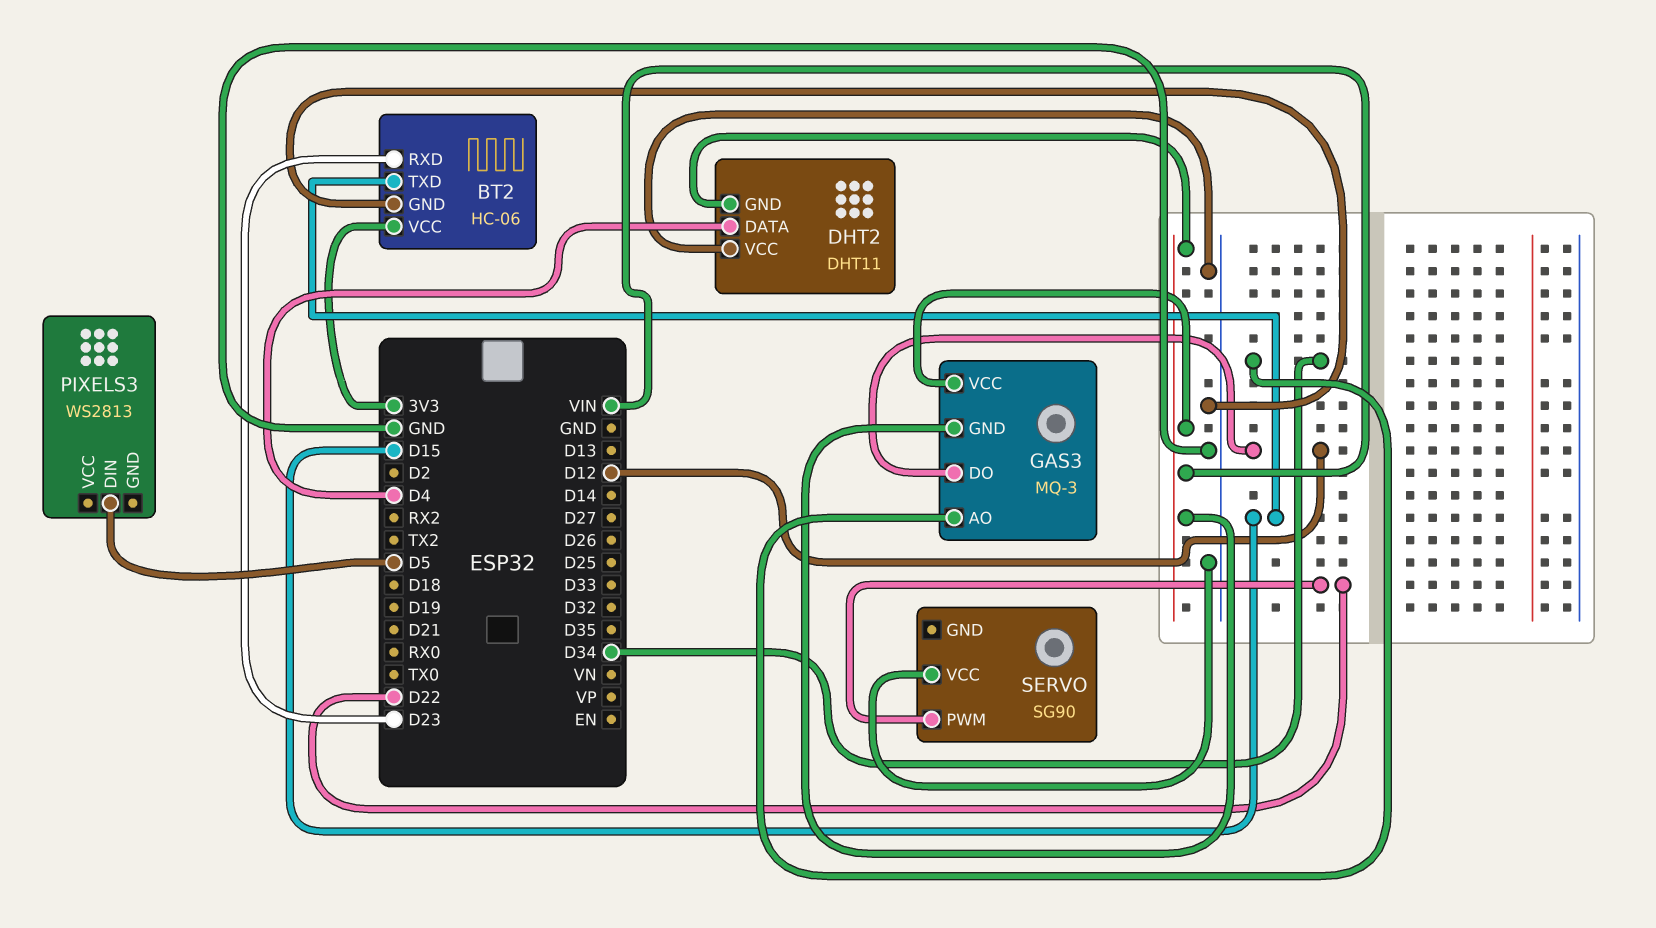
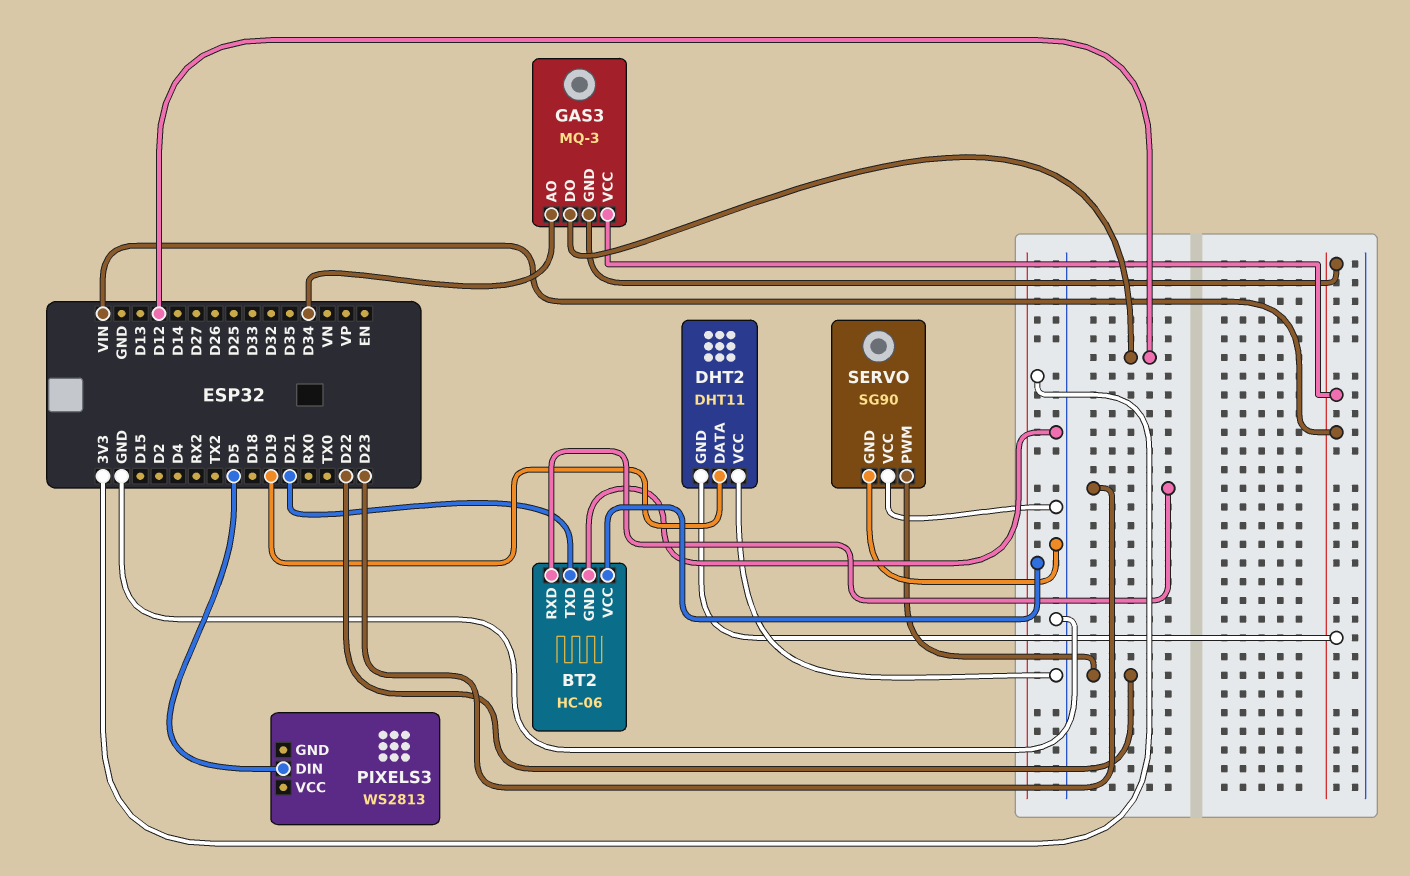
BT2 pin TXD: D15 -> D21
DHT2 pin DATA: D4 -> D19
SERVO pin GND: none -> GND

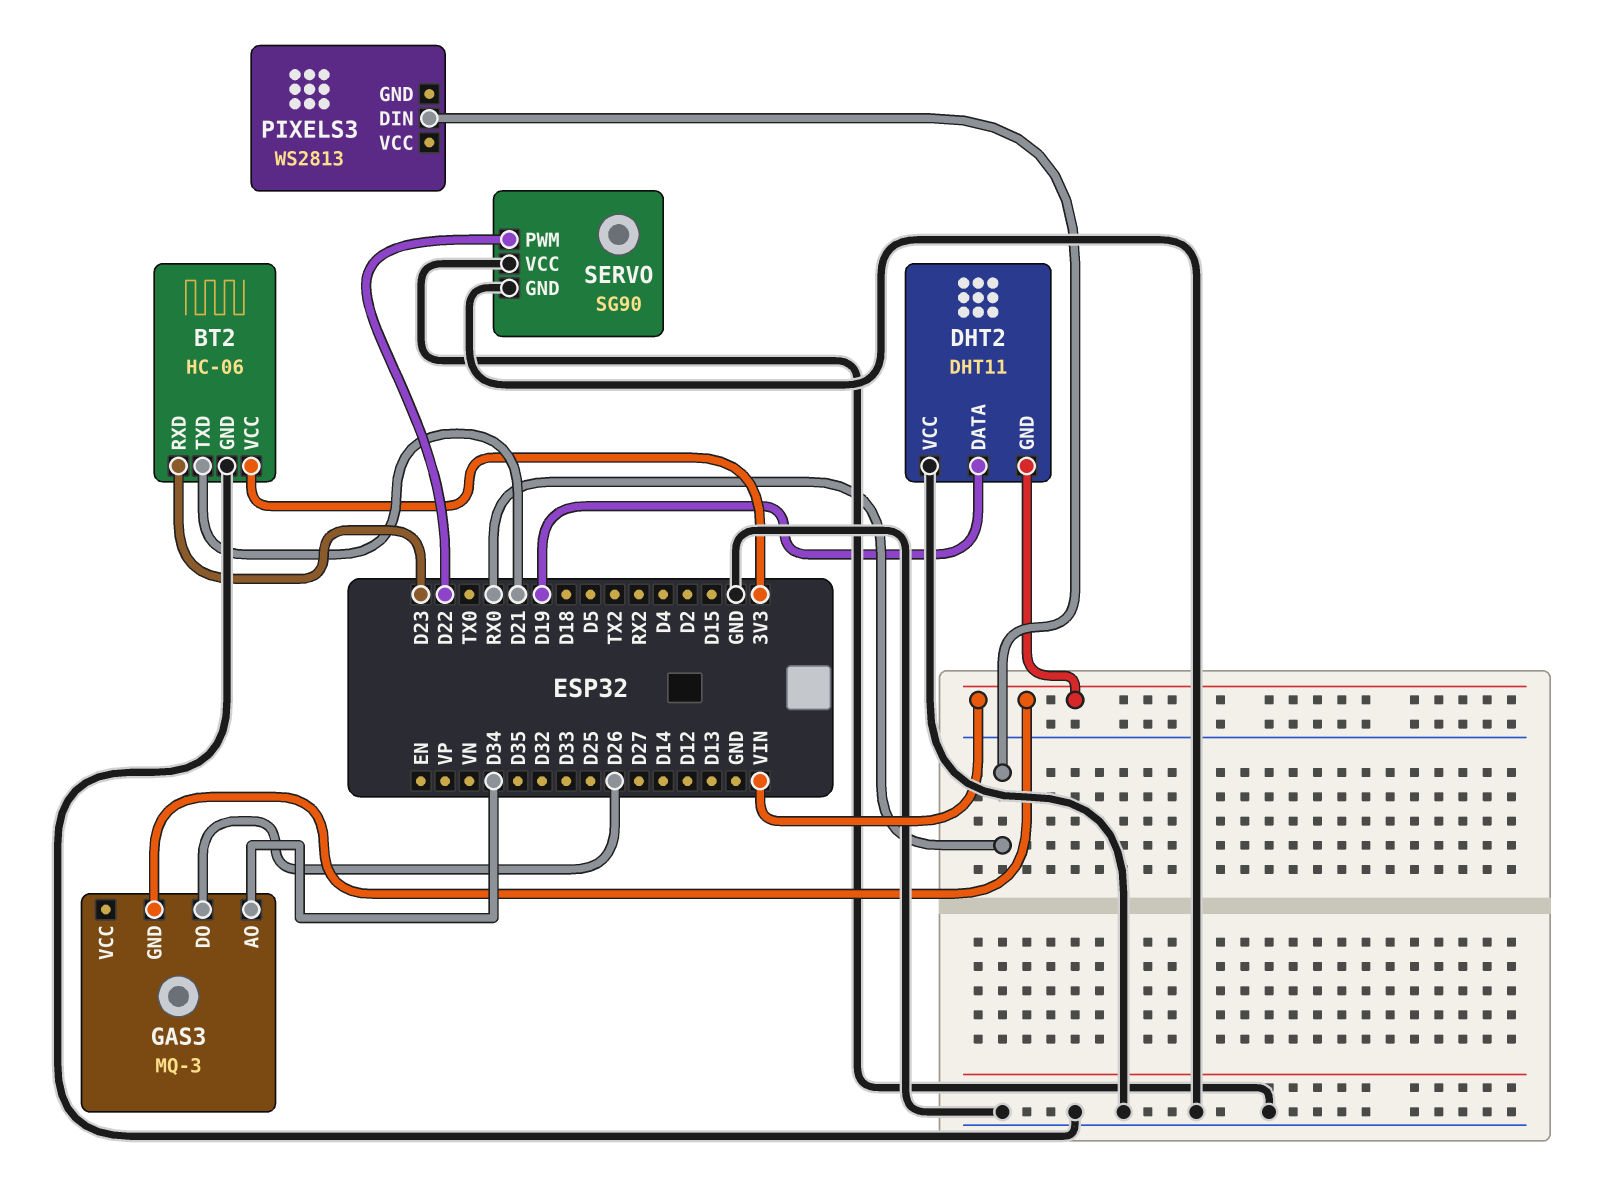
GAS3 pin DO: D12 -> D26
GAS3 pin VCC: VIN -> none
PIXELS3 pin DIN: D5 -> RX0

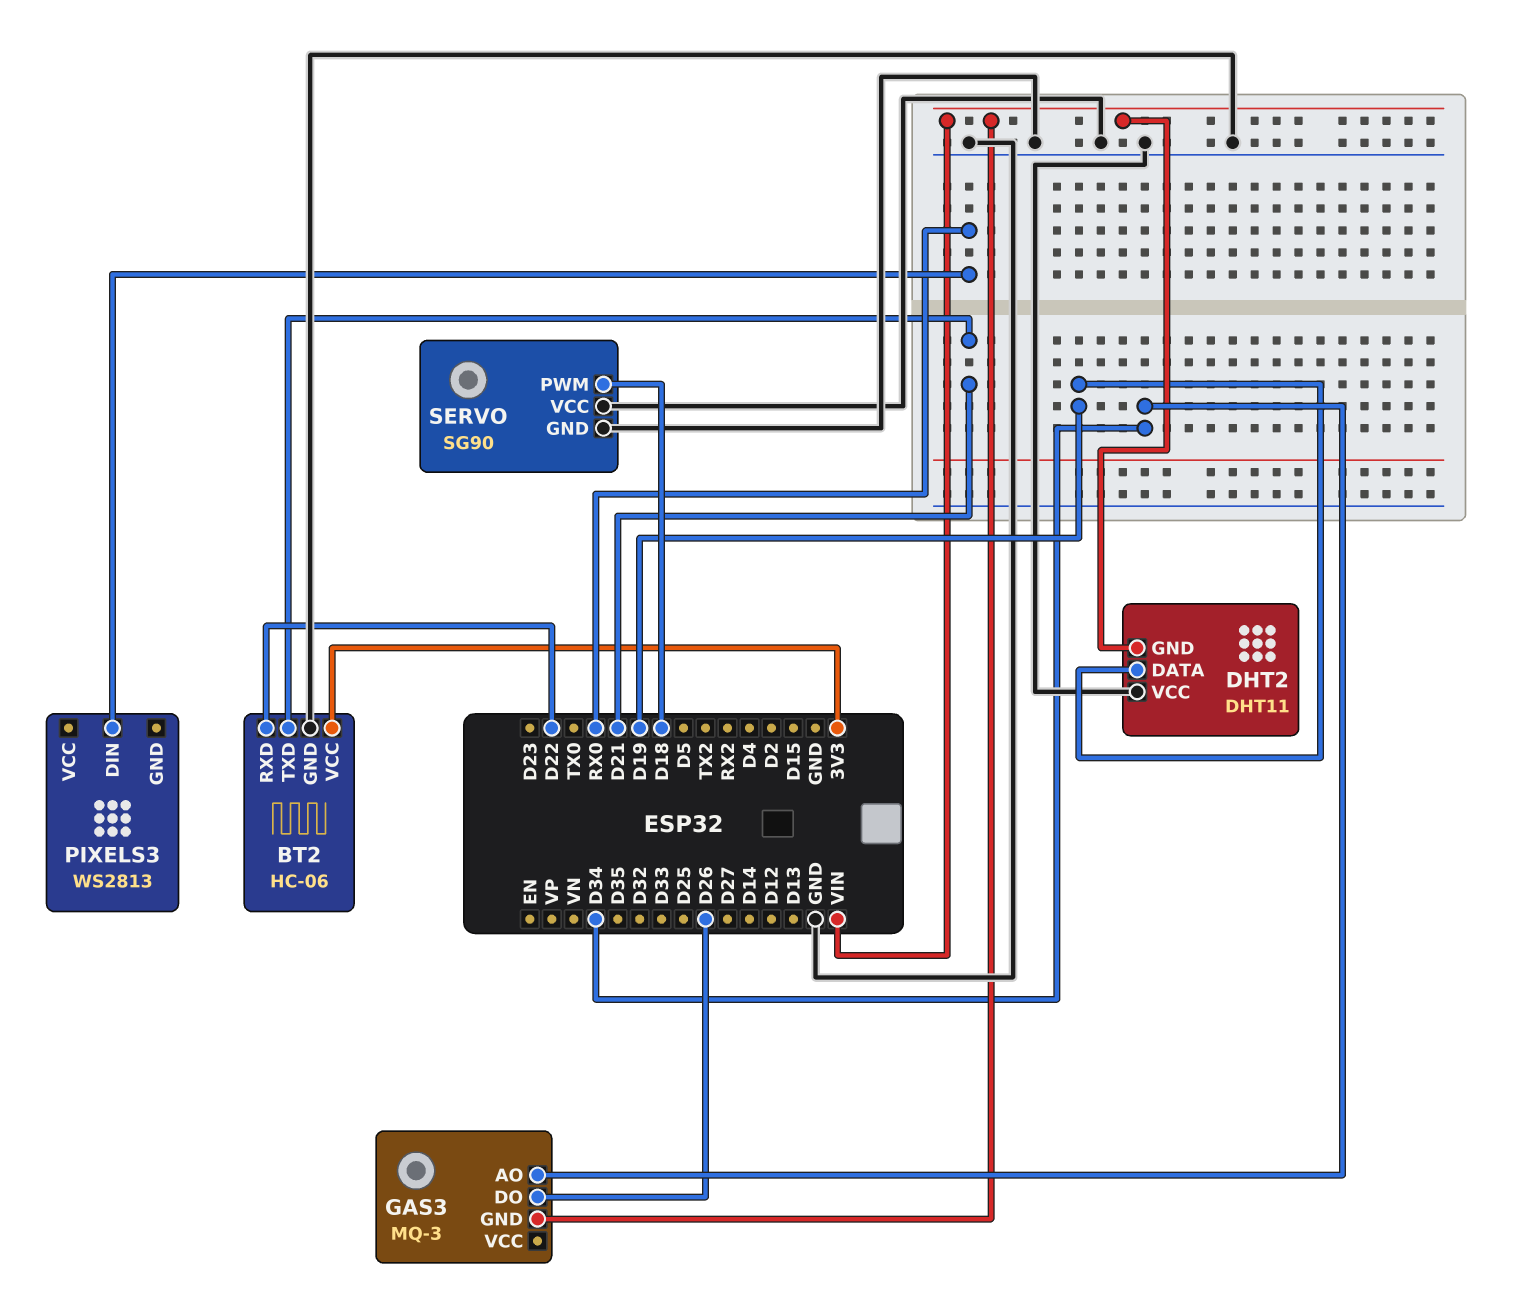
BT2 pin RXD: D23 -> D22
SERVO pin PWM: D22 -> D18

